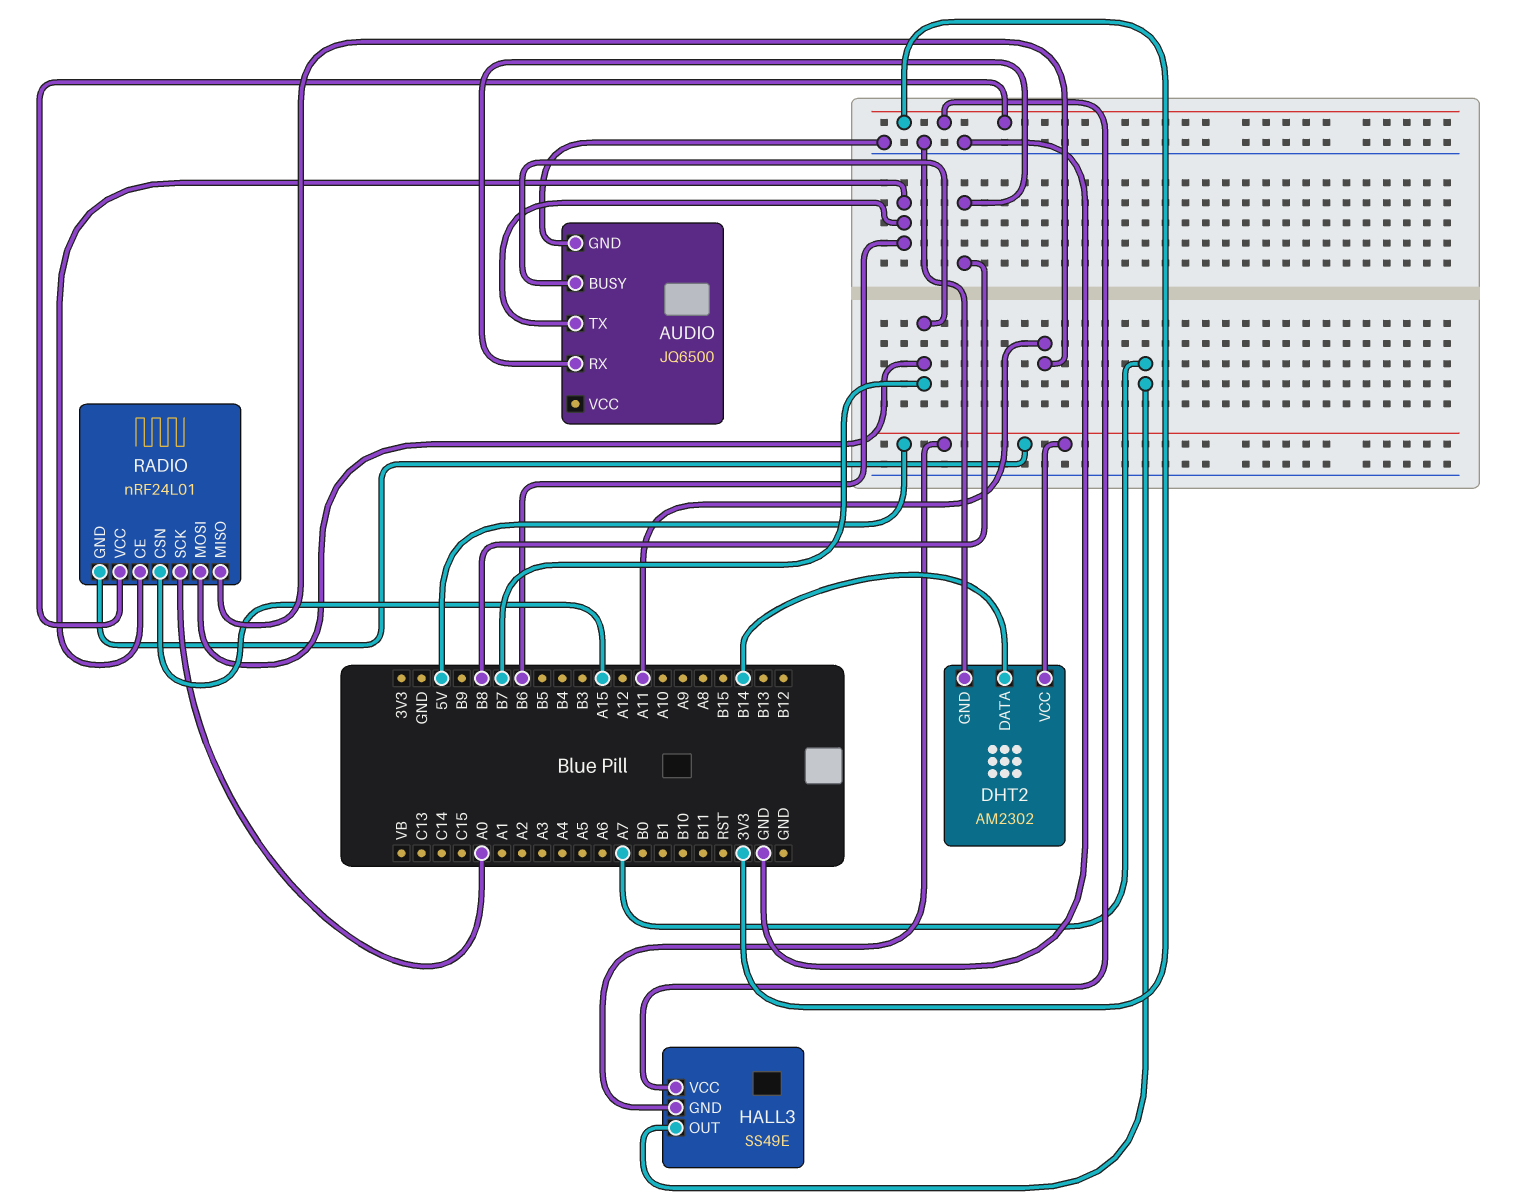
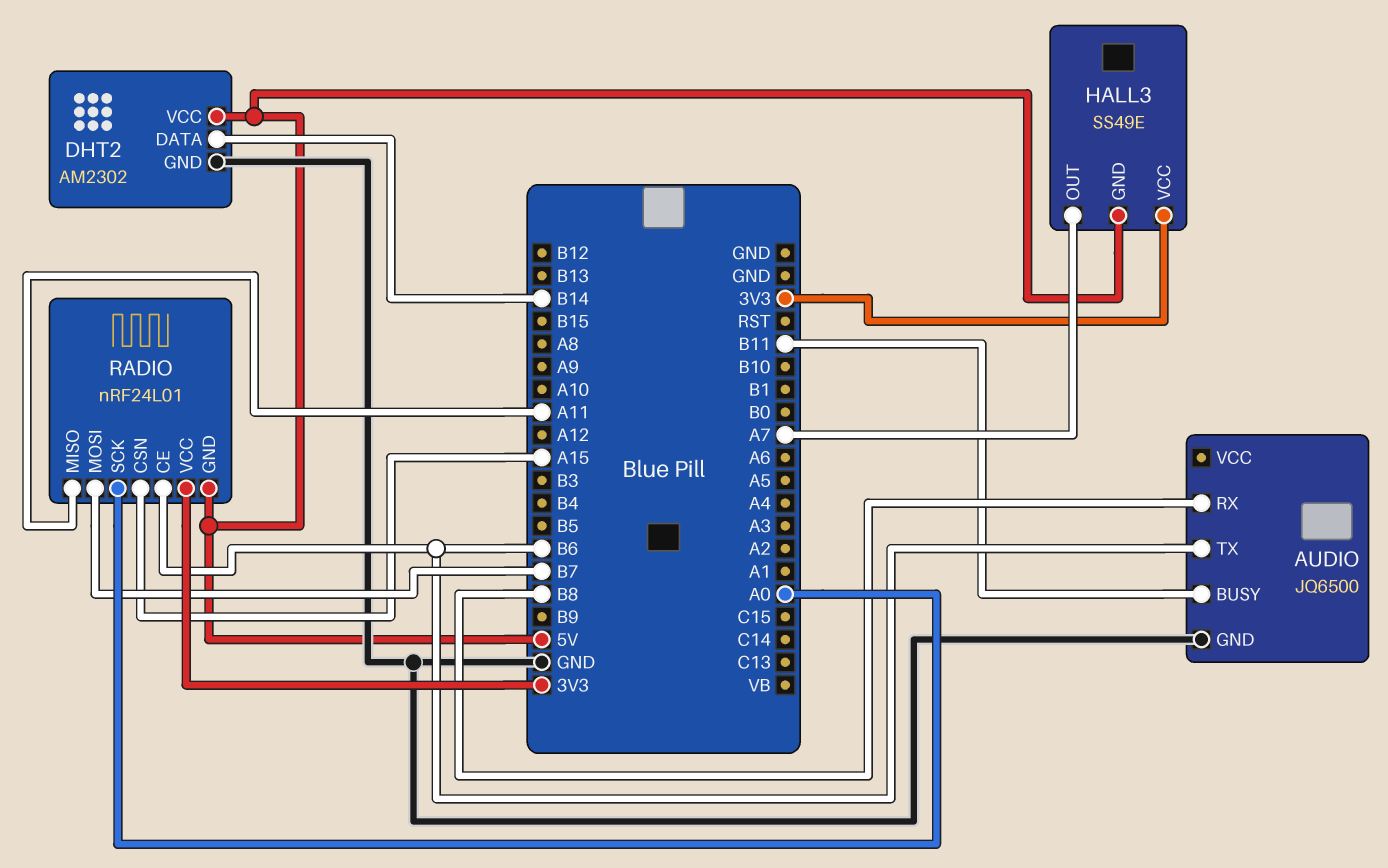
AUDIO pin BUSY: B7 -> B11

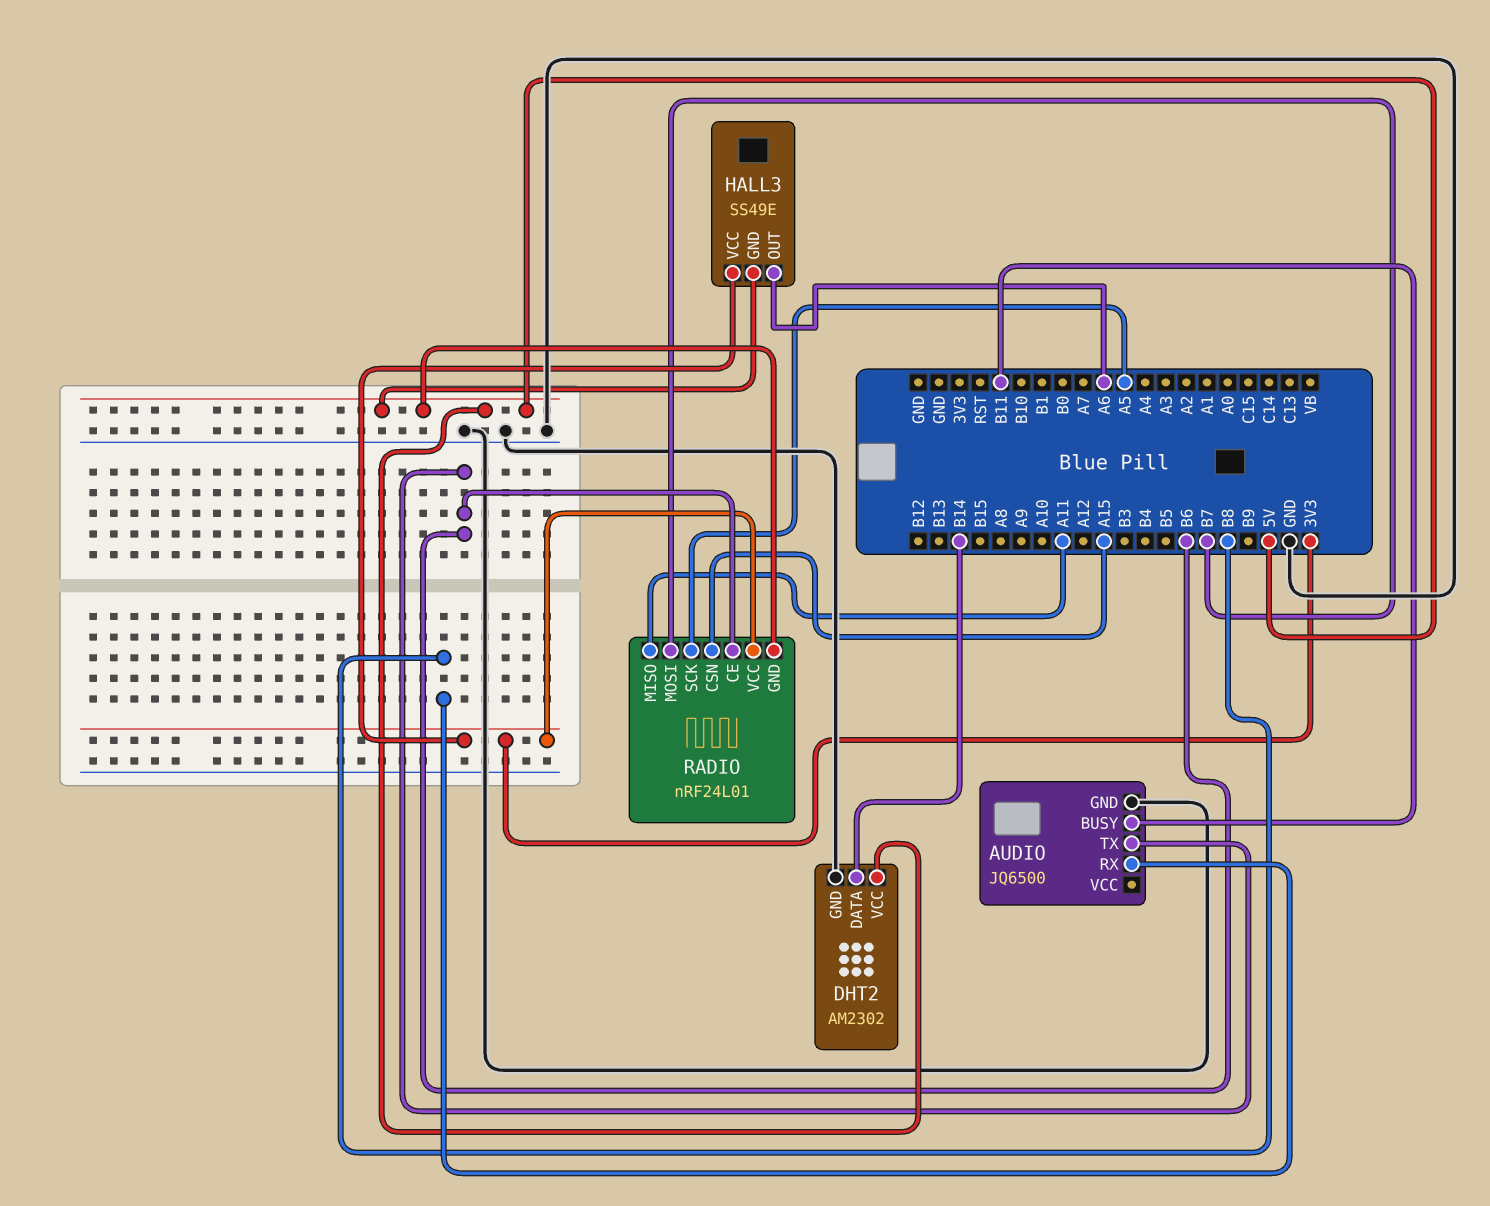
HALL3 pin OUT: A7 -> A6
RADIO pin SCK: A0 -> A5

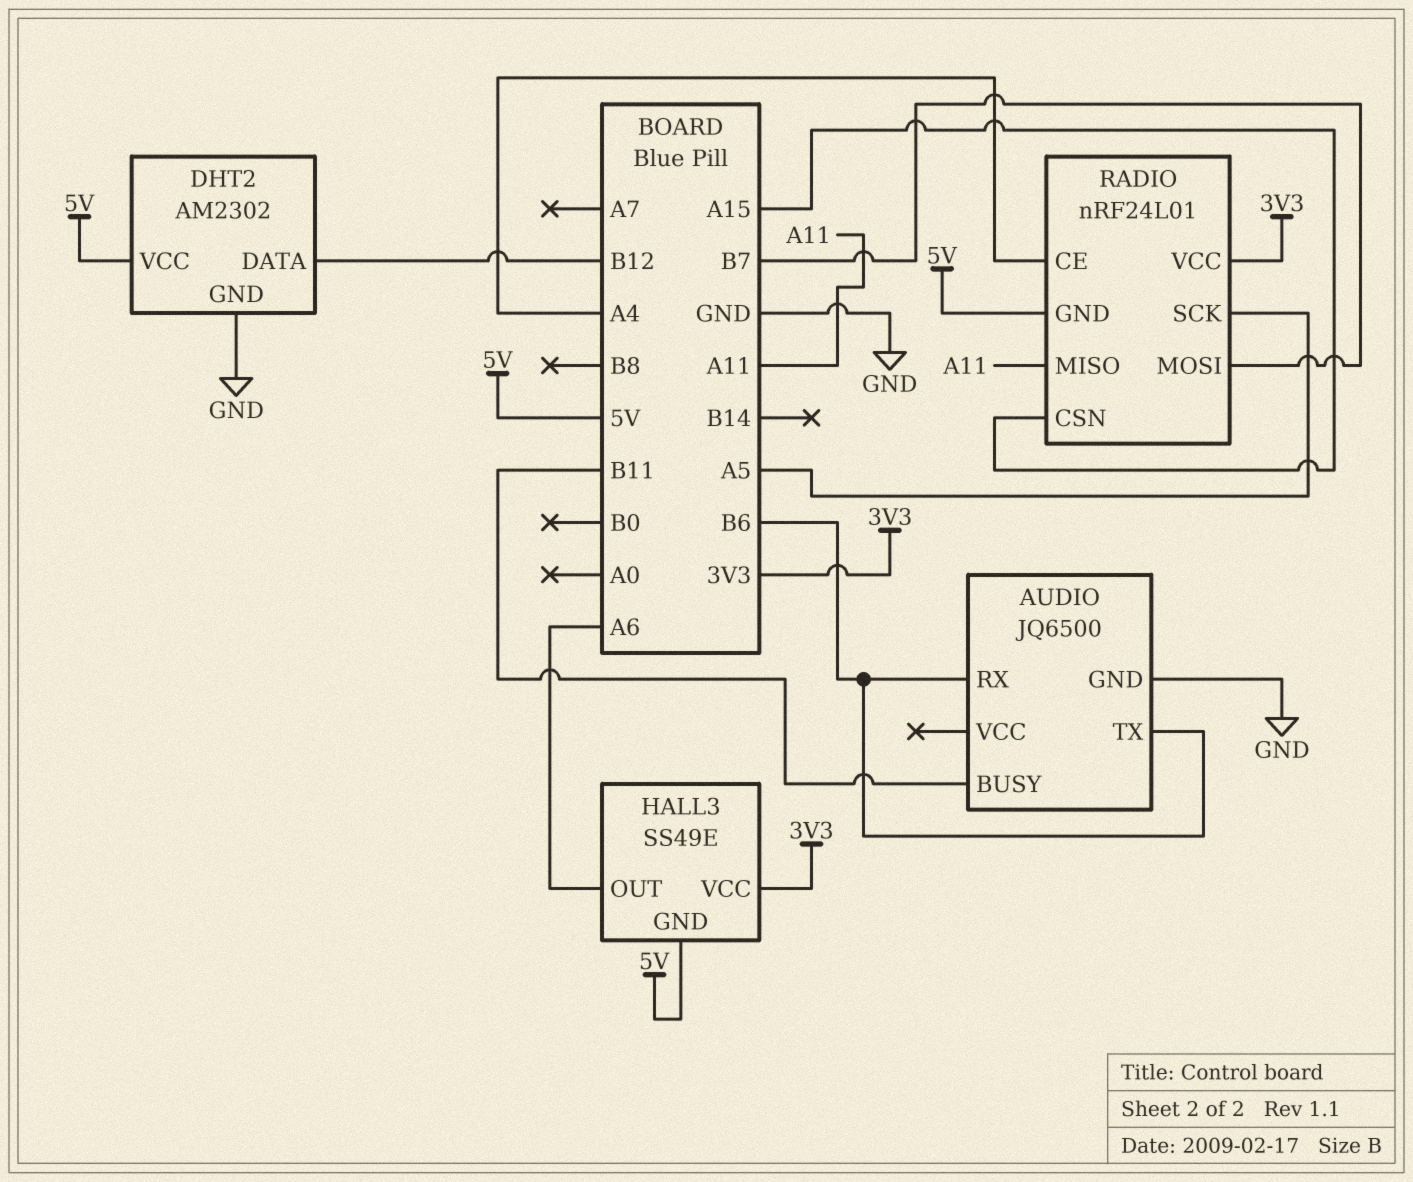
AUDIO pin RX: B8 -> B6
DHT2 pin DATA: B14 -> B12
RADIO pin CE: B6 -> A4

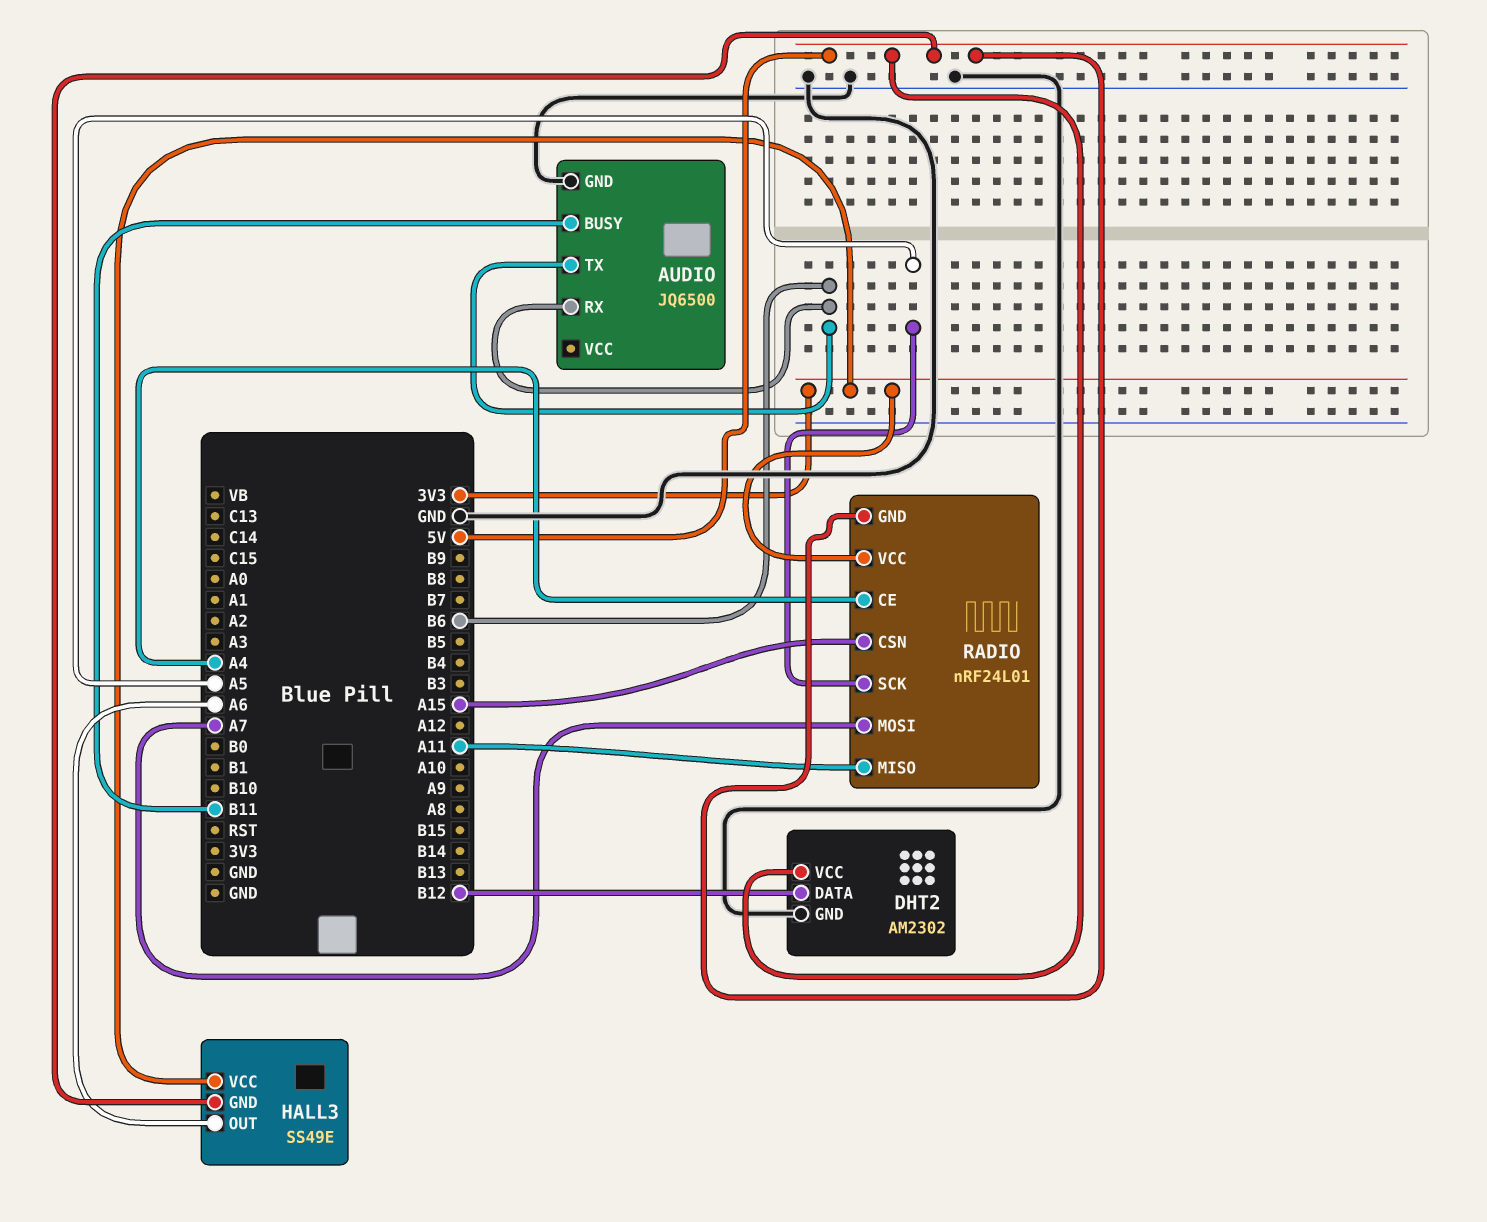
RADIO pin MOSI: B7 -> A7

